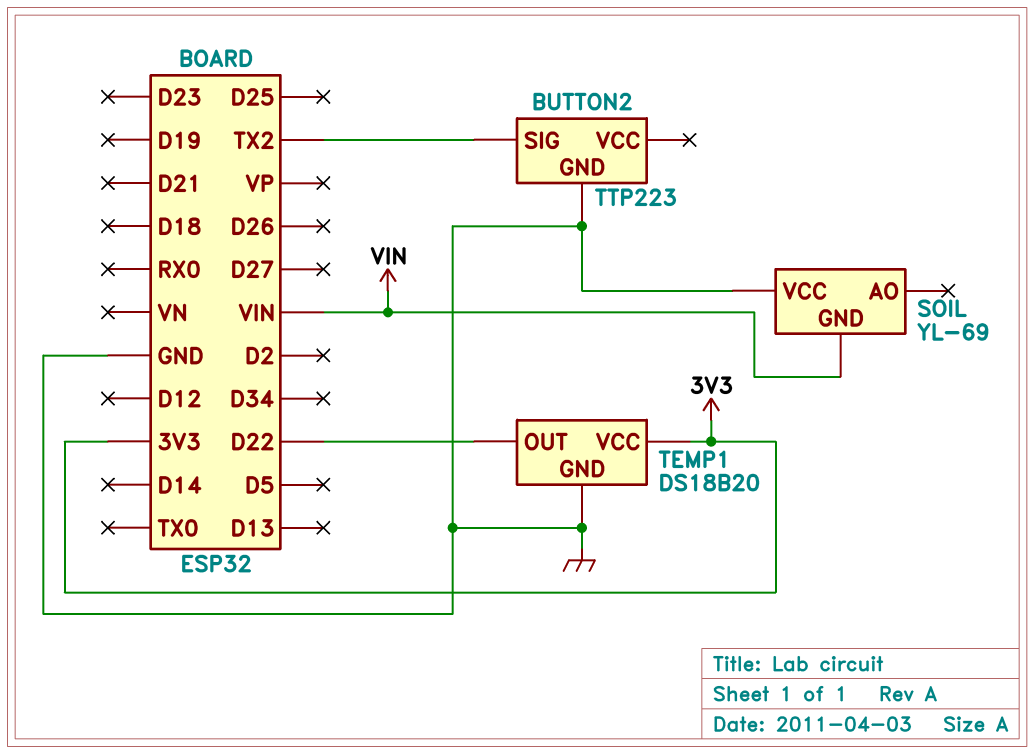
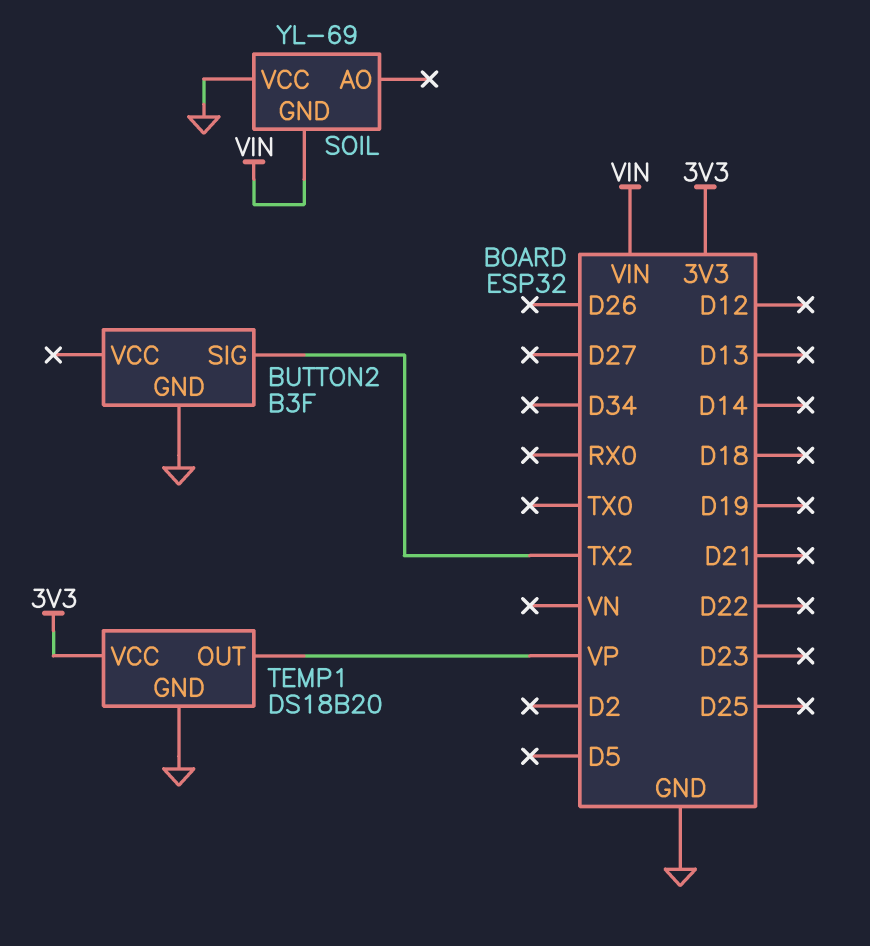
BUTTON2: TTP223 -> B3F
TEMP1 pin OUT: D22 -> VP

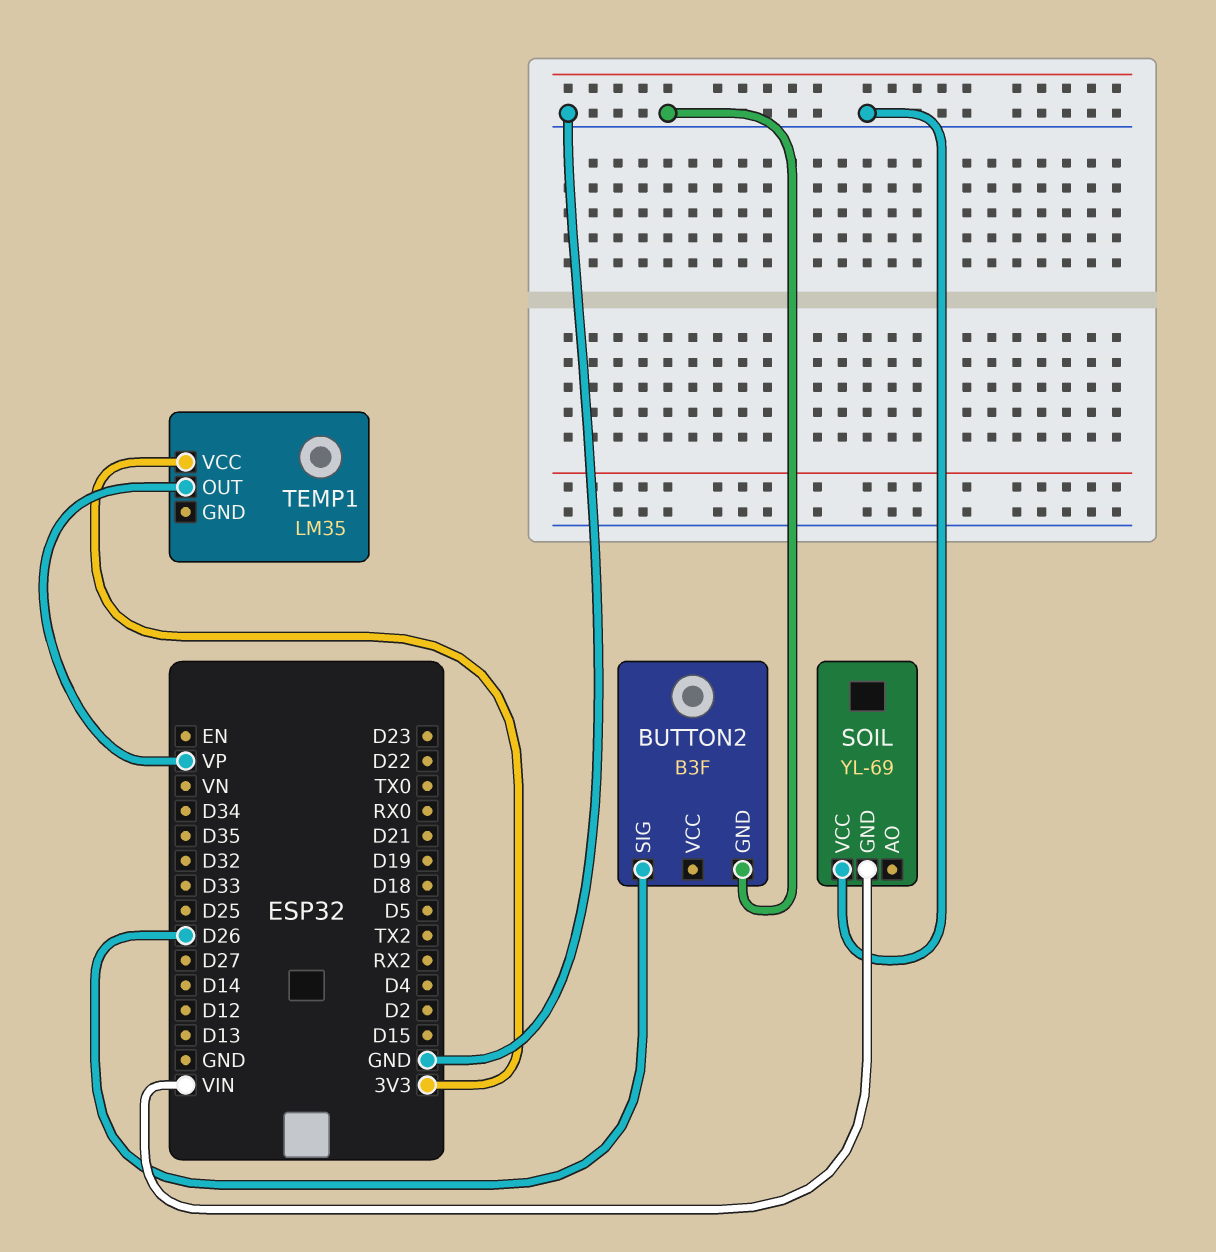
BUTTON2 pin SIG: TX2 -> D26
TEMP1: DS18B20 -> LM35
TEMP1 pin GND: GND -> none

